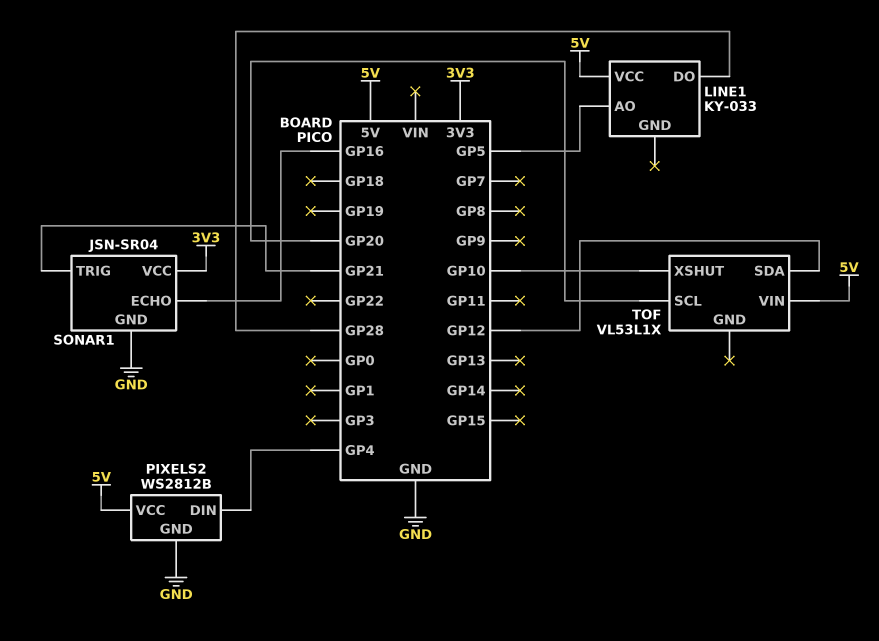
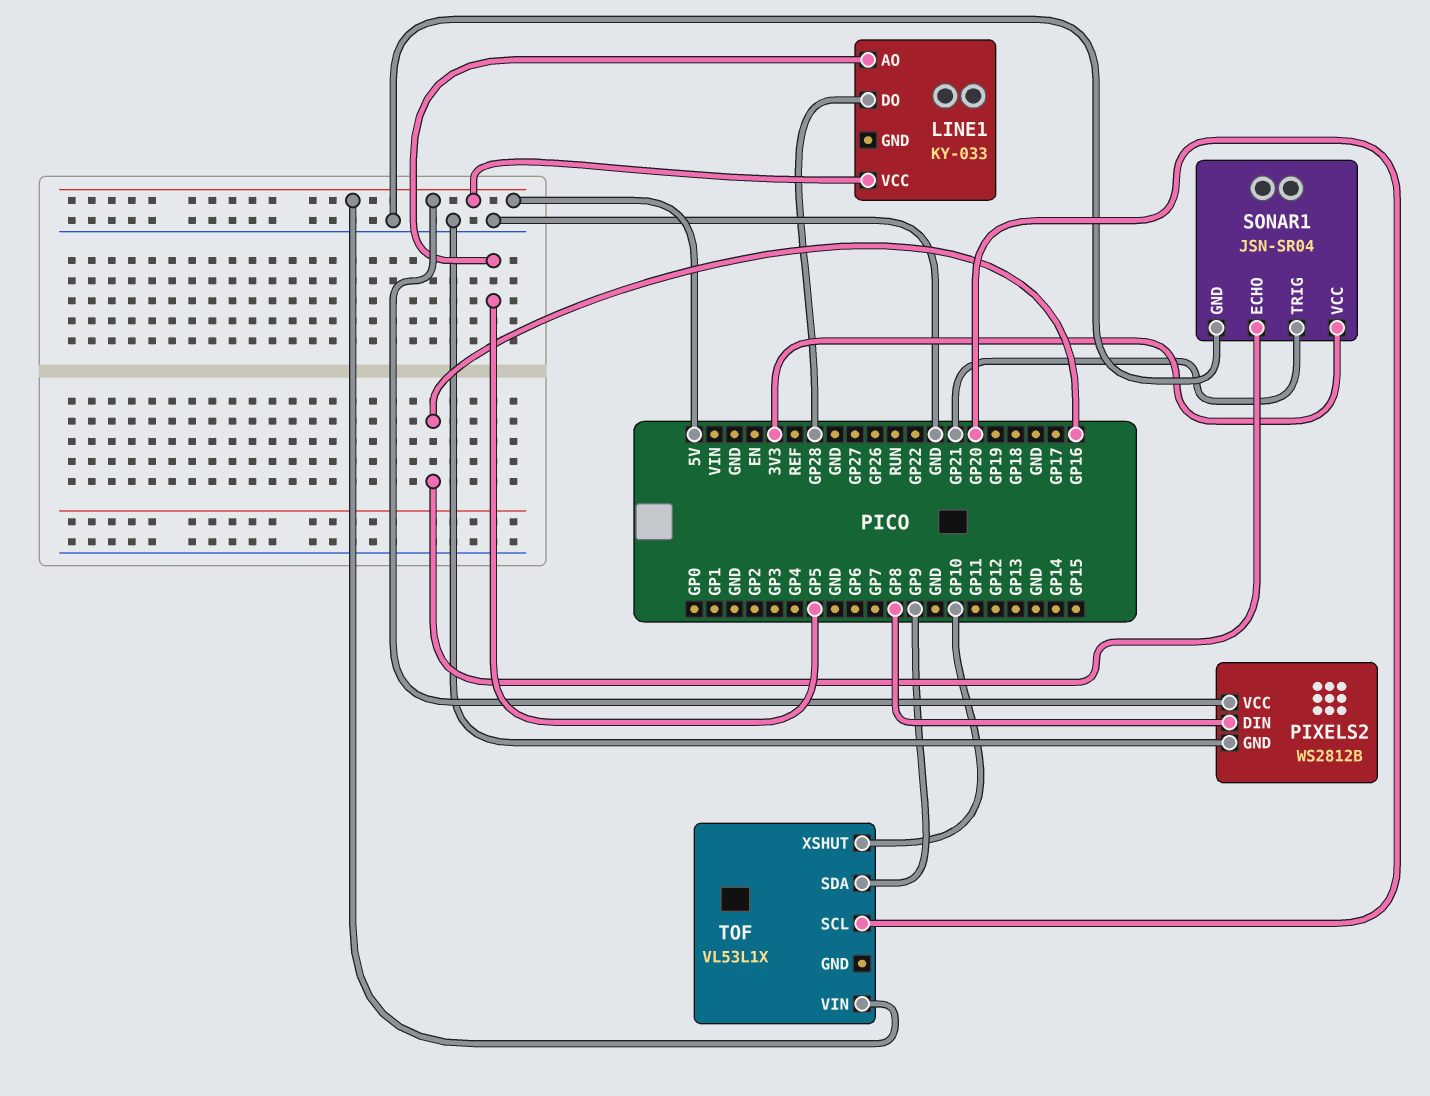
PIXELS2 pin DIN: GP4 -> GP8
TOF pin SDA: GP12 -> GP9

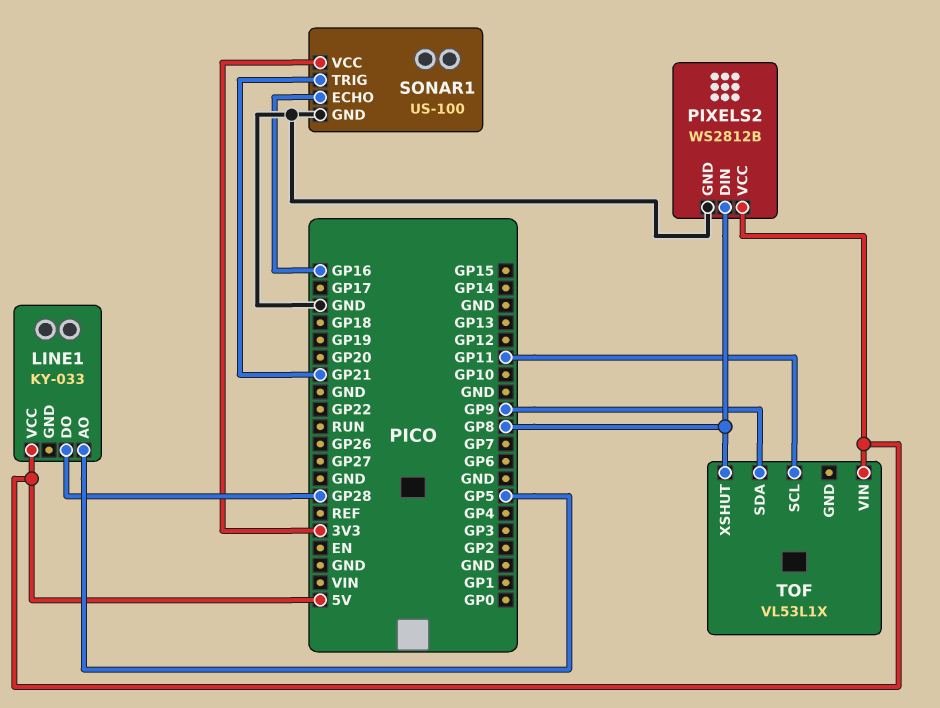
SONAR1: JSN-SR04 -> US-100
TOF pin SCL: GP20 -> GP11
TOF pin XSHUT: GP10 -> GP8

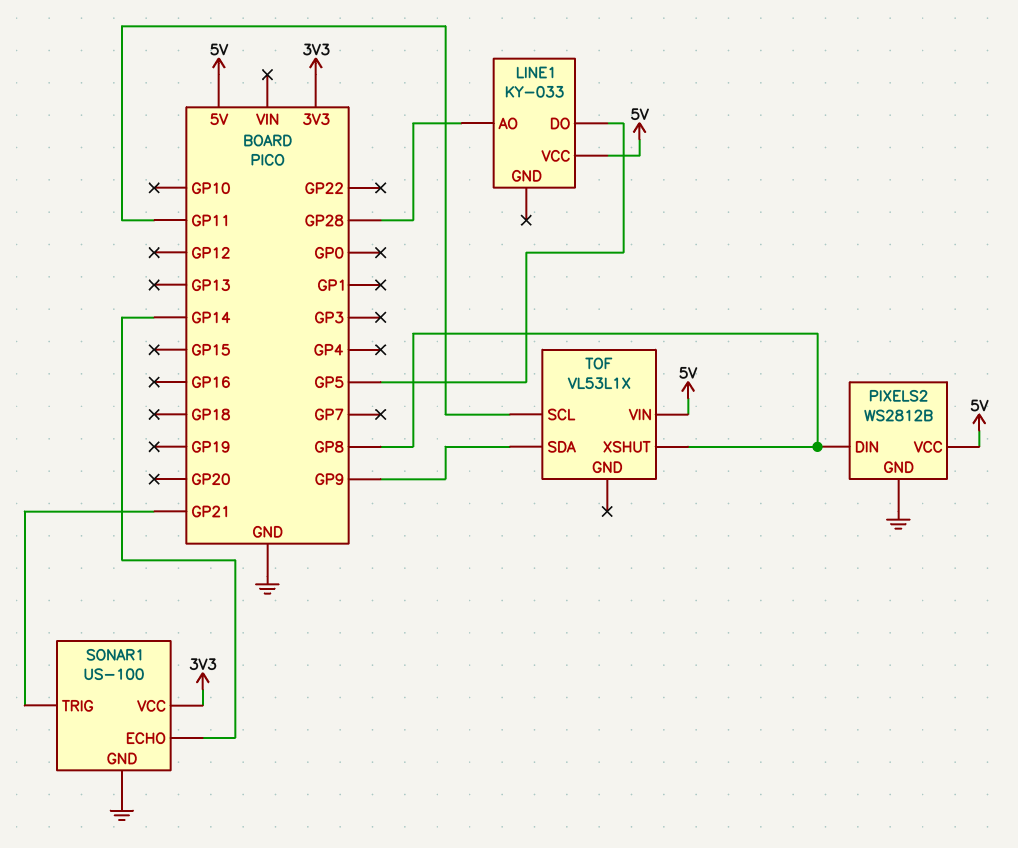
LINE1 pin AO: GP5 -> GP28
LINE1 pin DO: GP28 -> GP5
SONAR1 pin ECHO: GP16 -> GP14

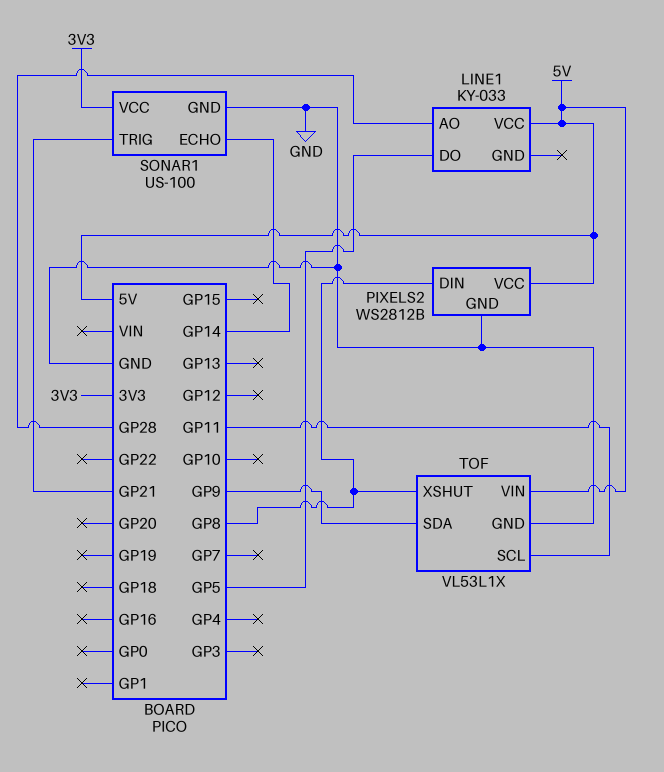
TOF pin GND: none -> GND

